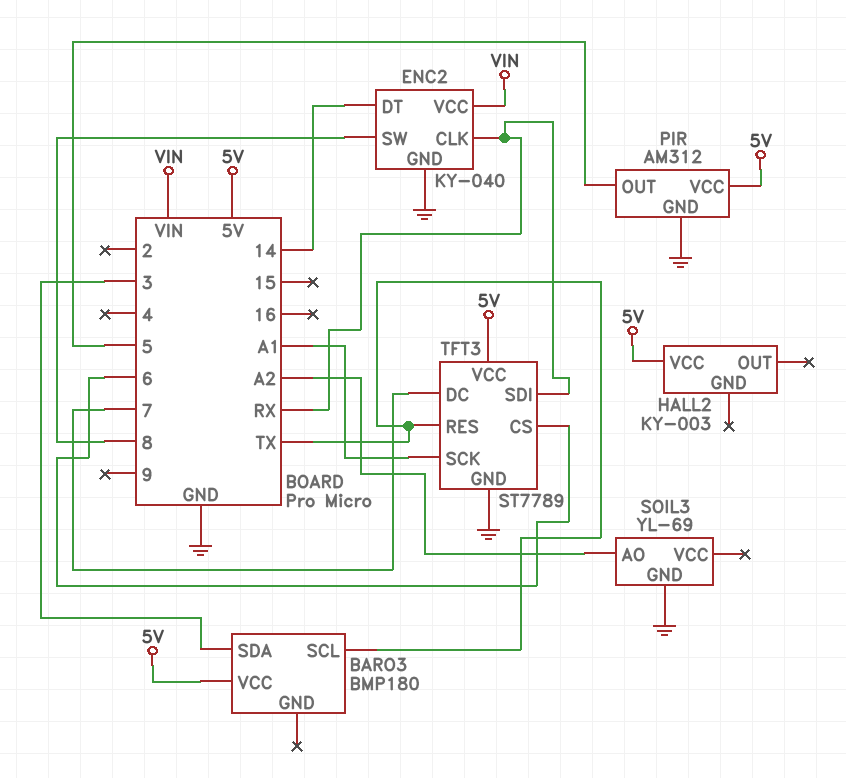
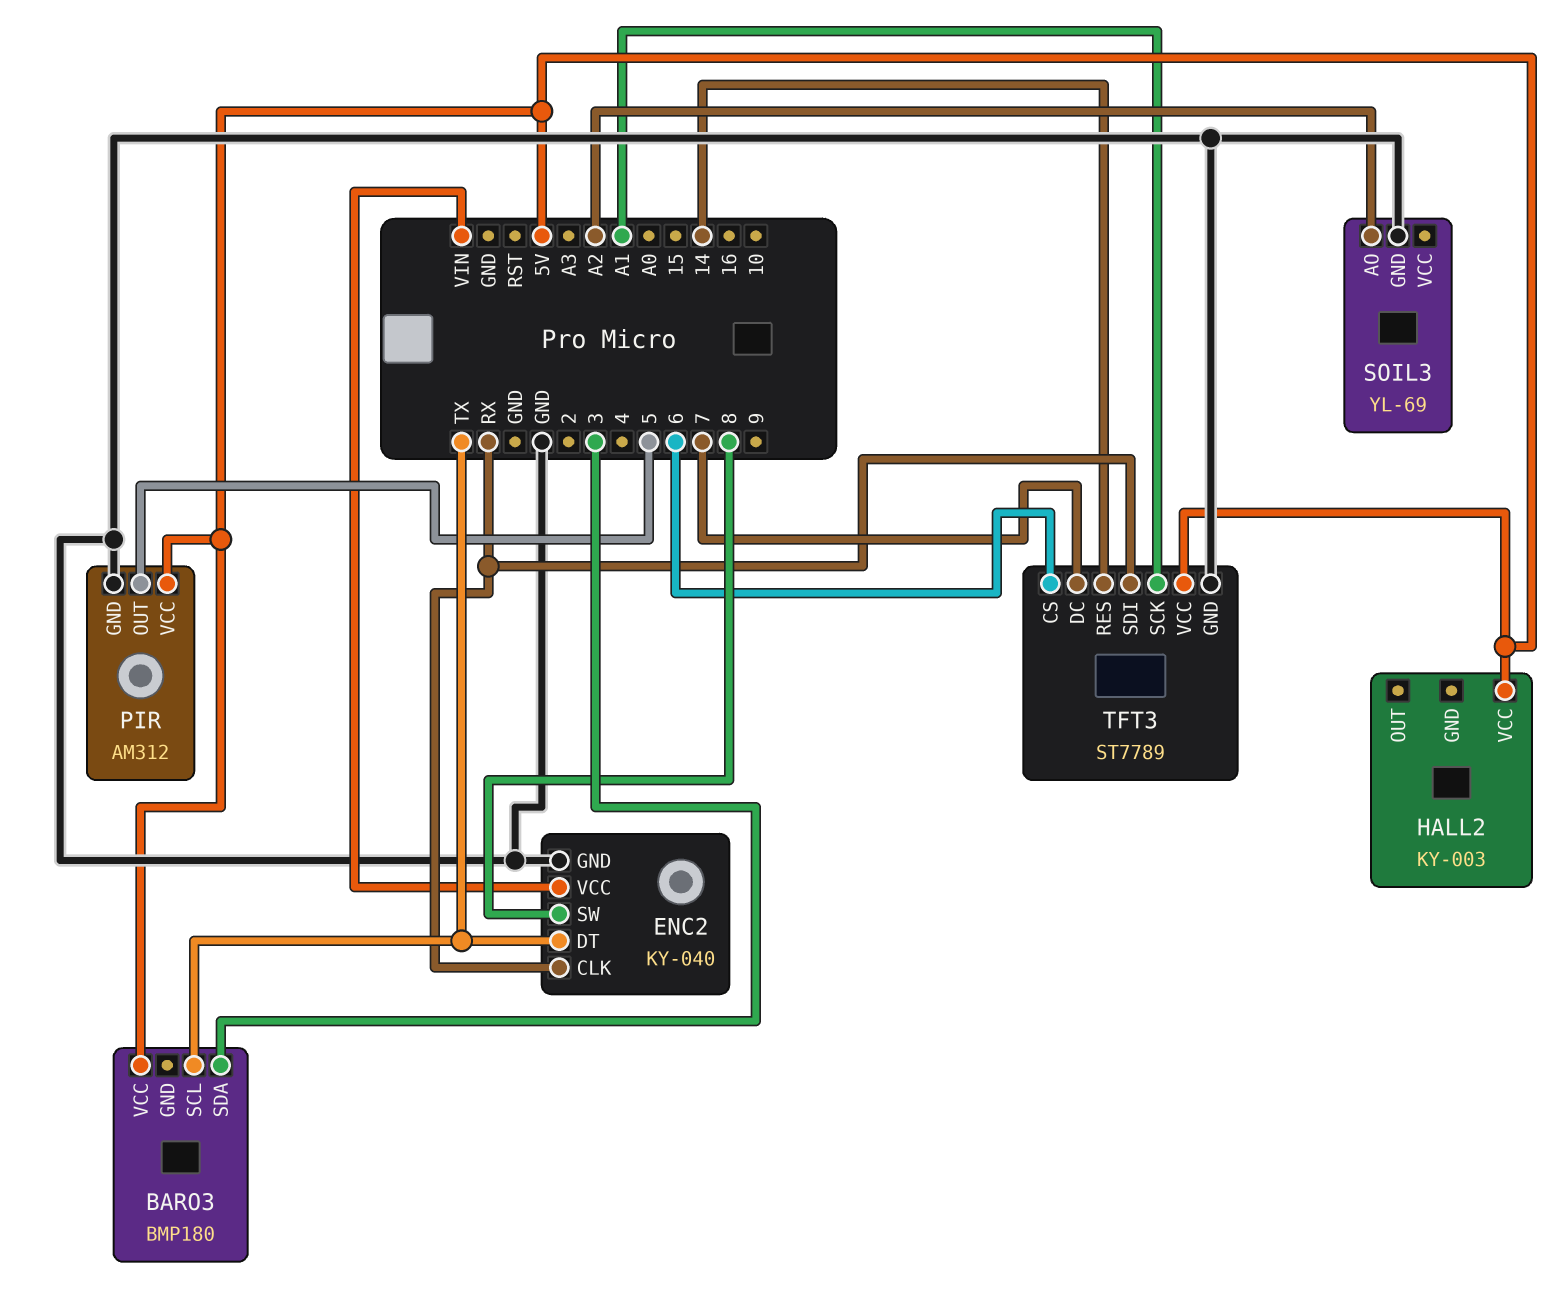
ENC2 pin DT: 14 -> TX
TFT3 pin RES: TX -> 14

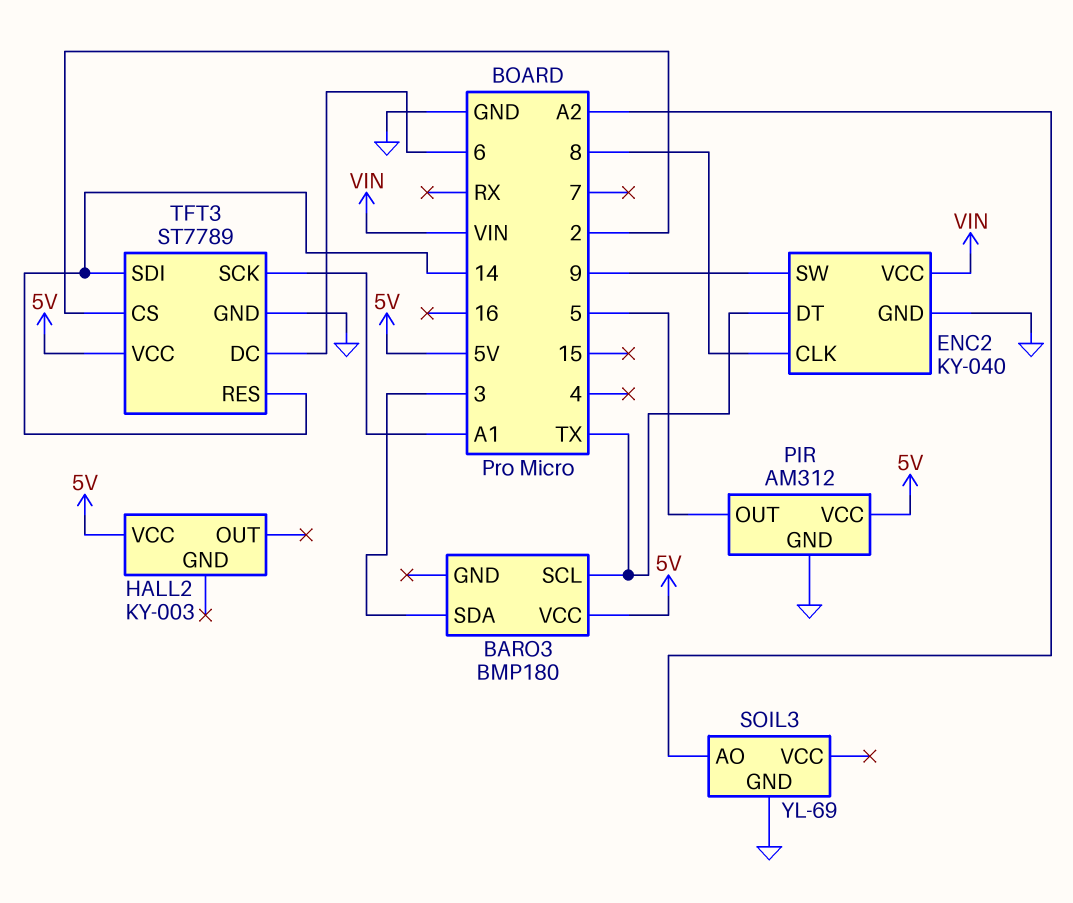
ENC2 pin CLK: RX -> 8
ENC2 pin SW: 8 -> 9
TFT3 pin CS: 6 -> 2
TFT3 pin DC: 7 -> 6
TFT3 pin SDI: RX -> 14

